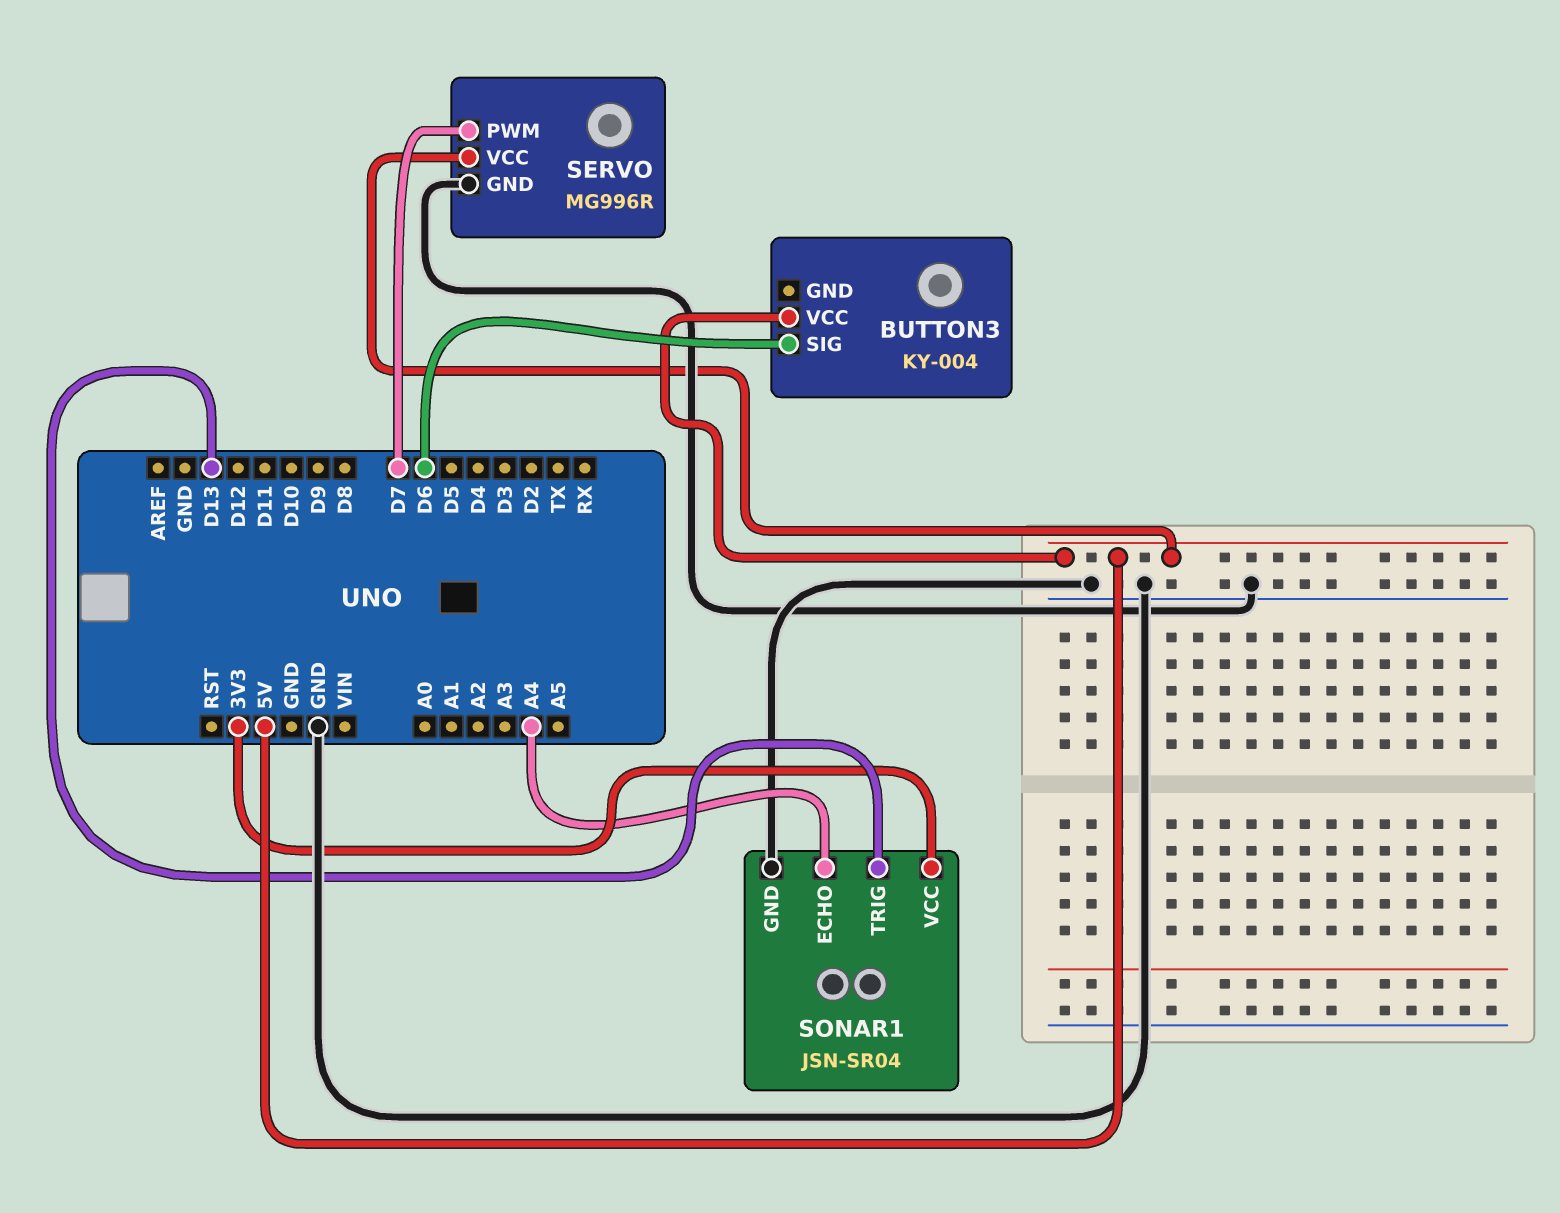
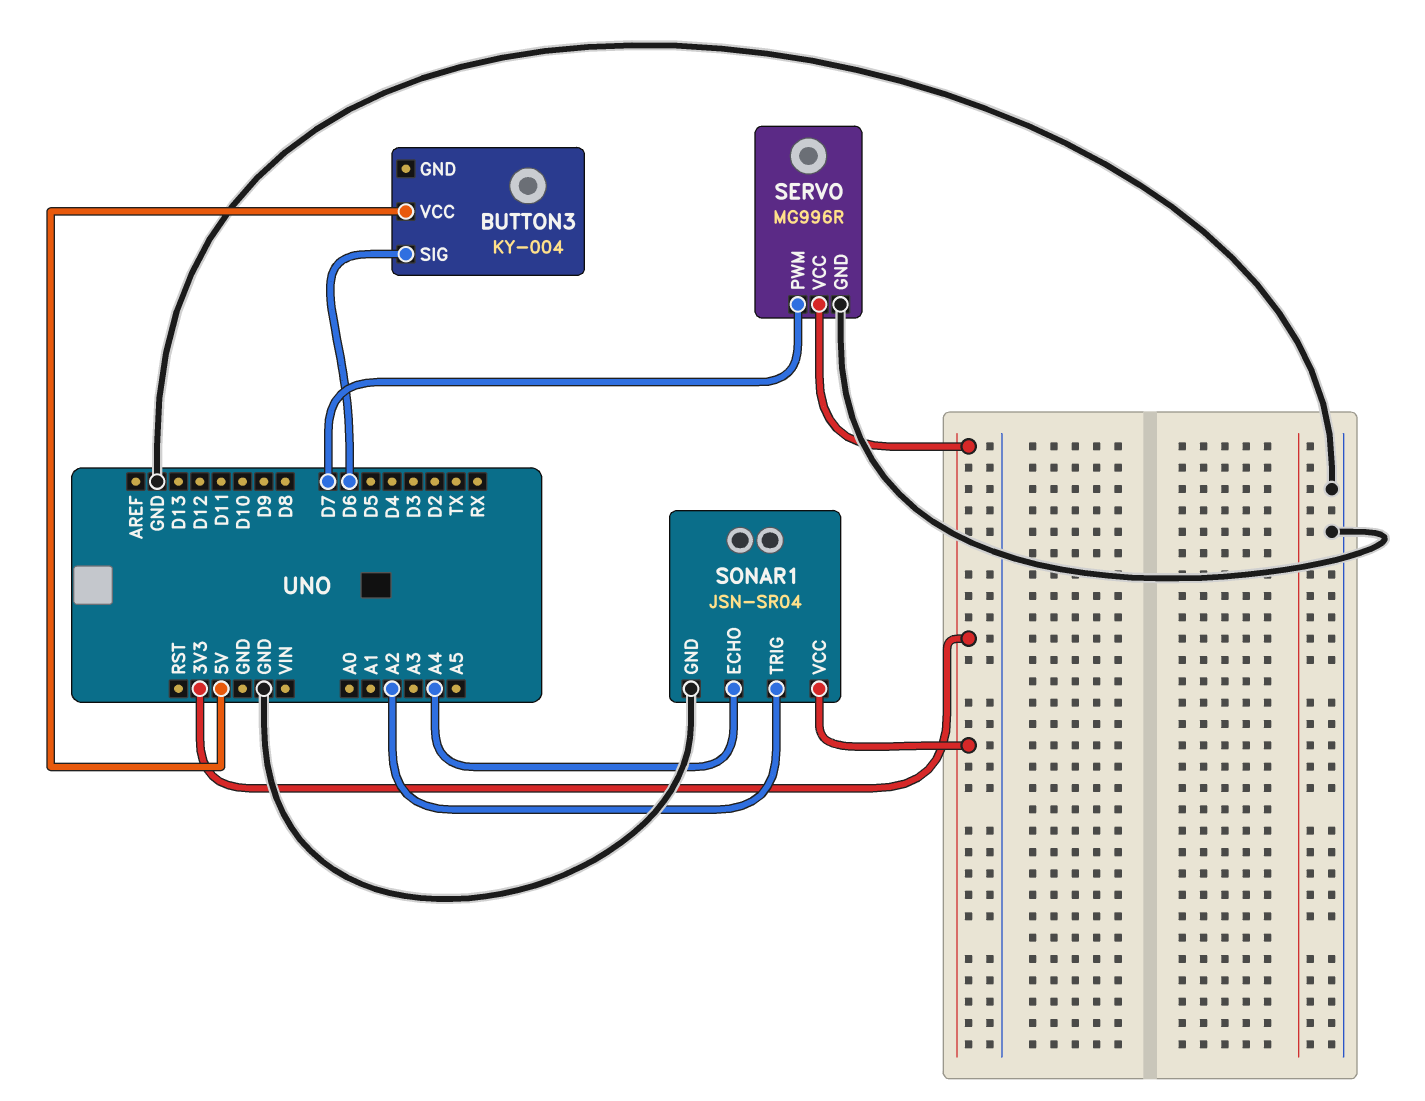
SERVO pin VCC: 5V -> 3V3
SONAR1 pin TRIG: D13 -> A2

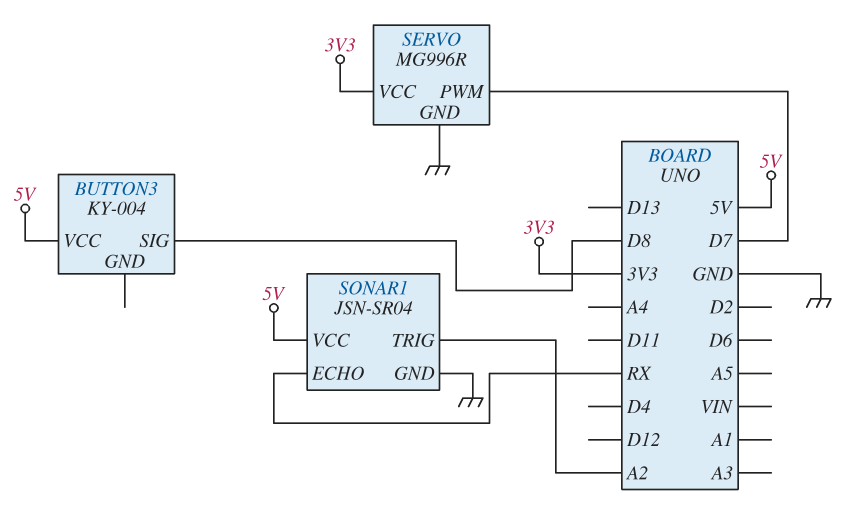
BUTTON3 pin SIG: D6 -> D8
SONAR1 pin ECHO: A4 -> RX
SONAR1 pin VCC: 3V3 -> 5V

